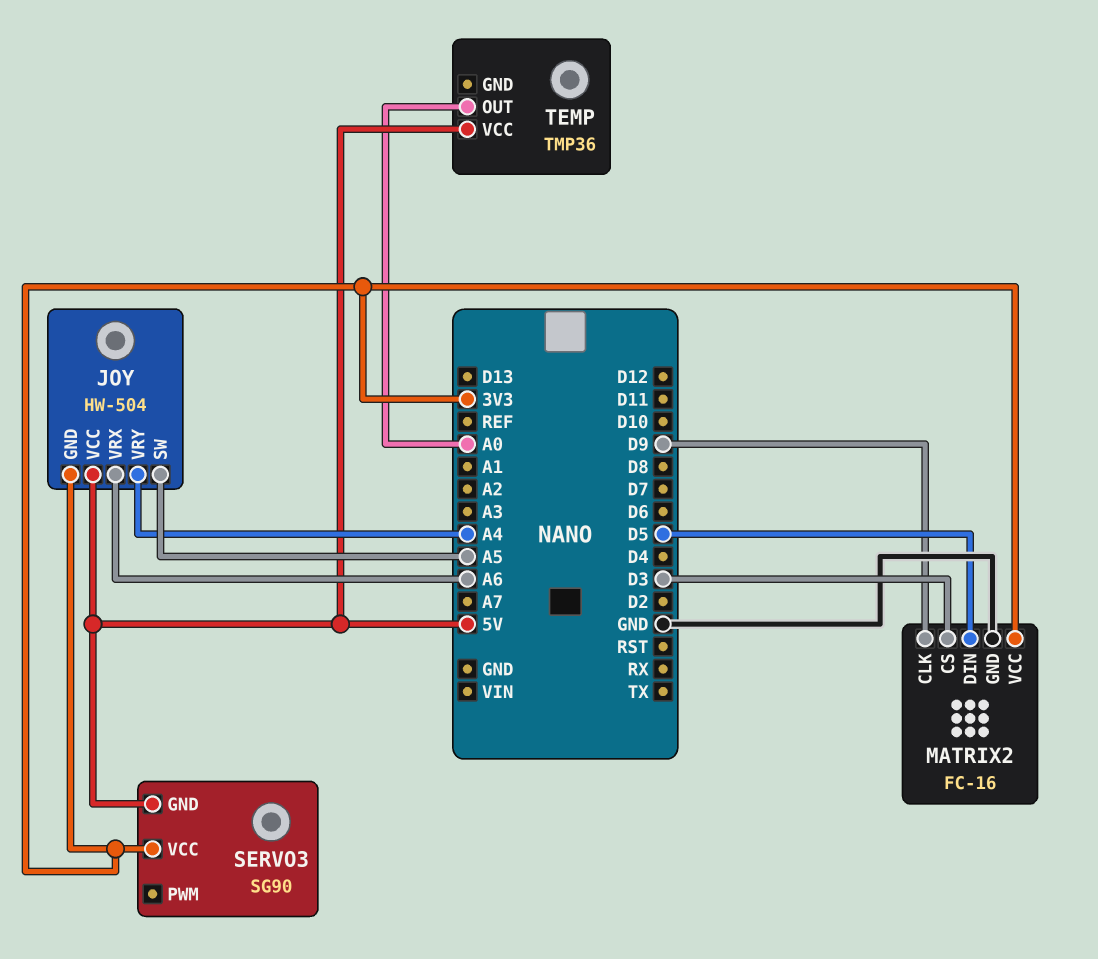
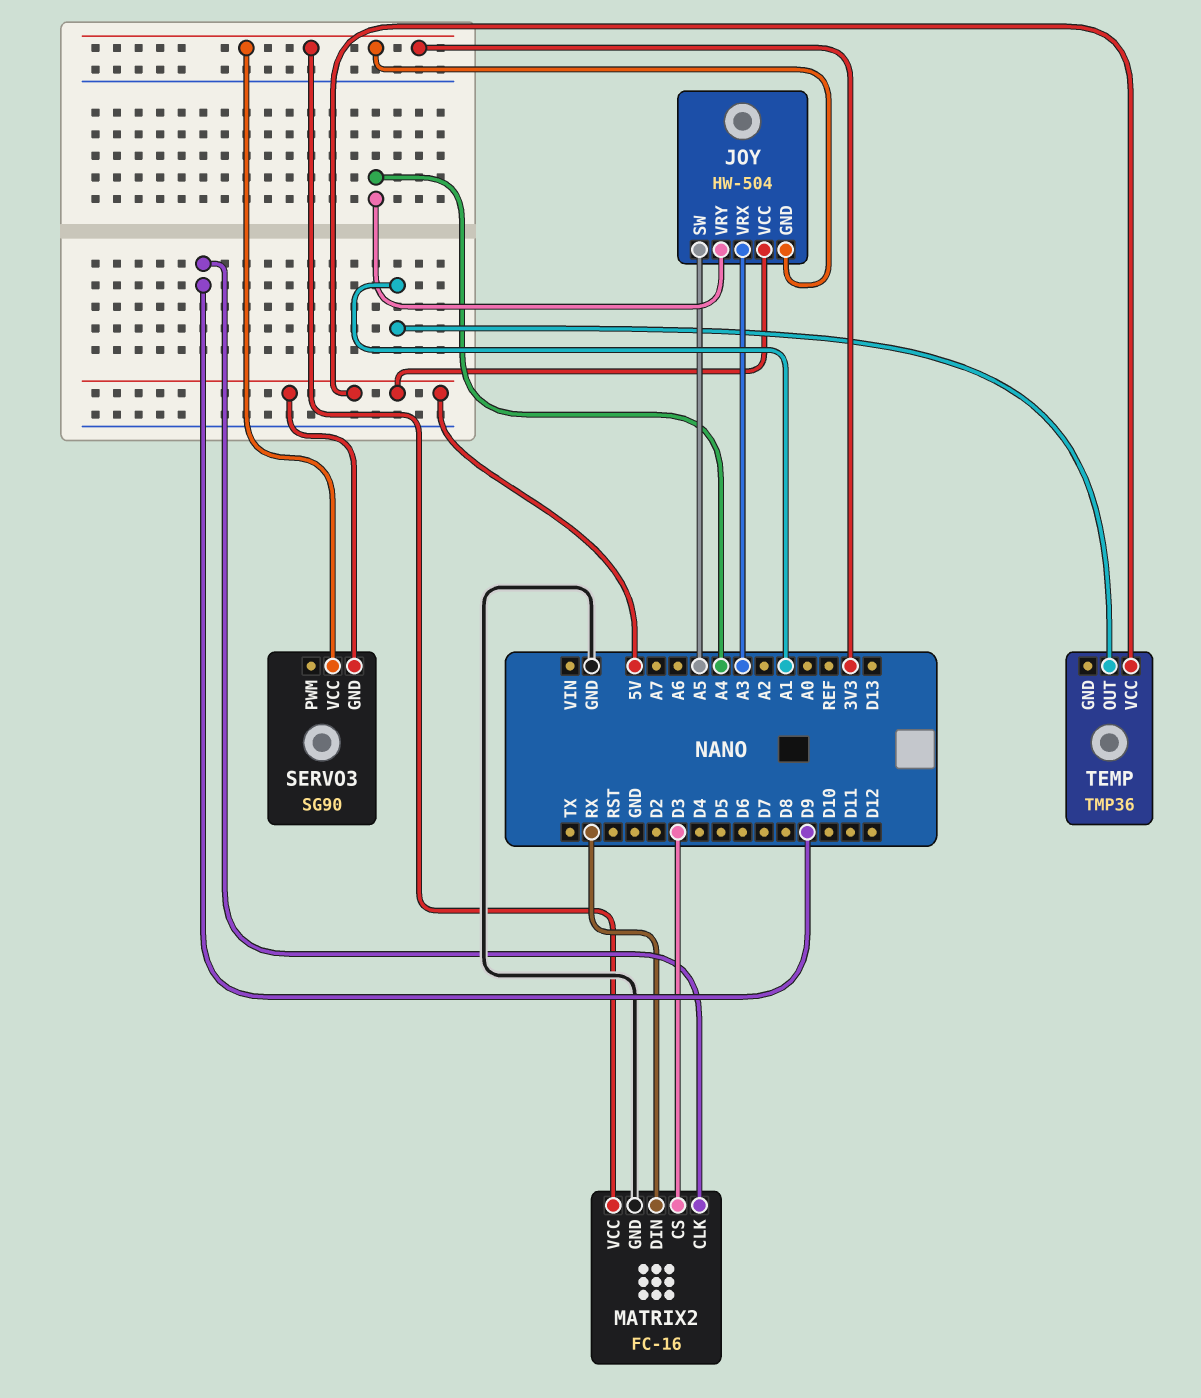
JOY pin VRX: A6 -> A3
MATRIX2 pin DIN: D5 -> RX
TEMP pin OUT: A0 -> A1

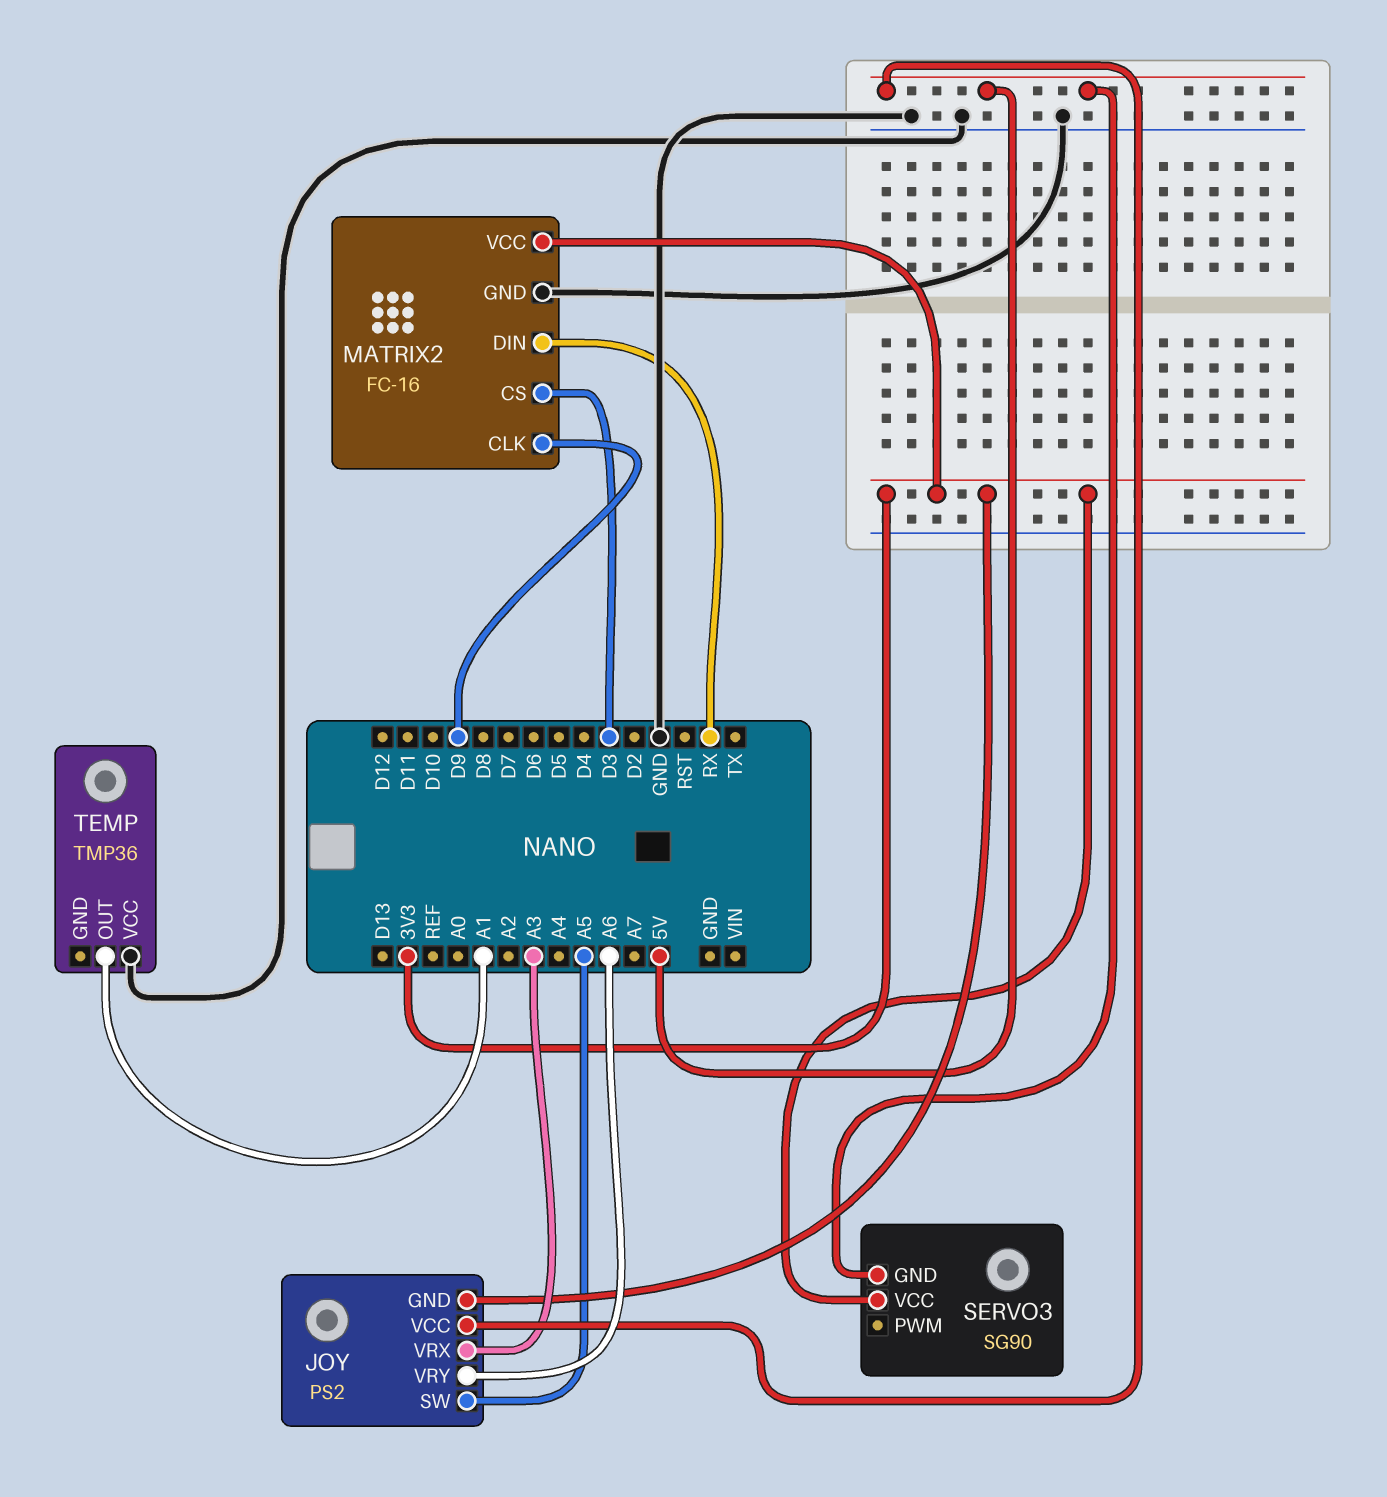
JOY: HW-504 -> PS2
JOY pin VRY: A4 -> A6
TEMP pin VCC: 5V -> GND

